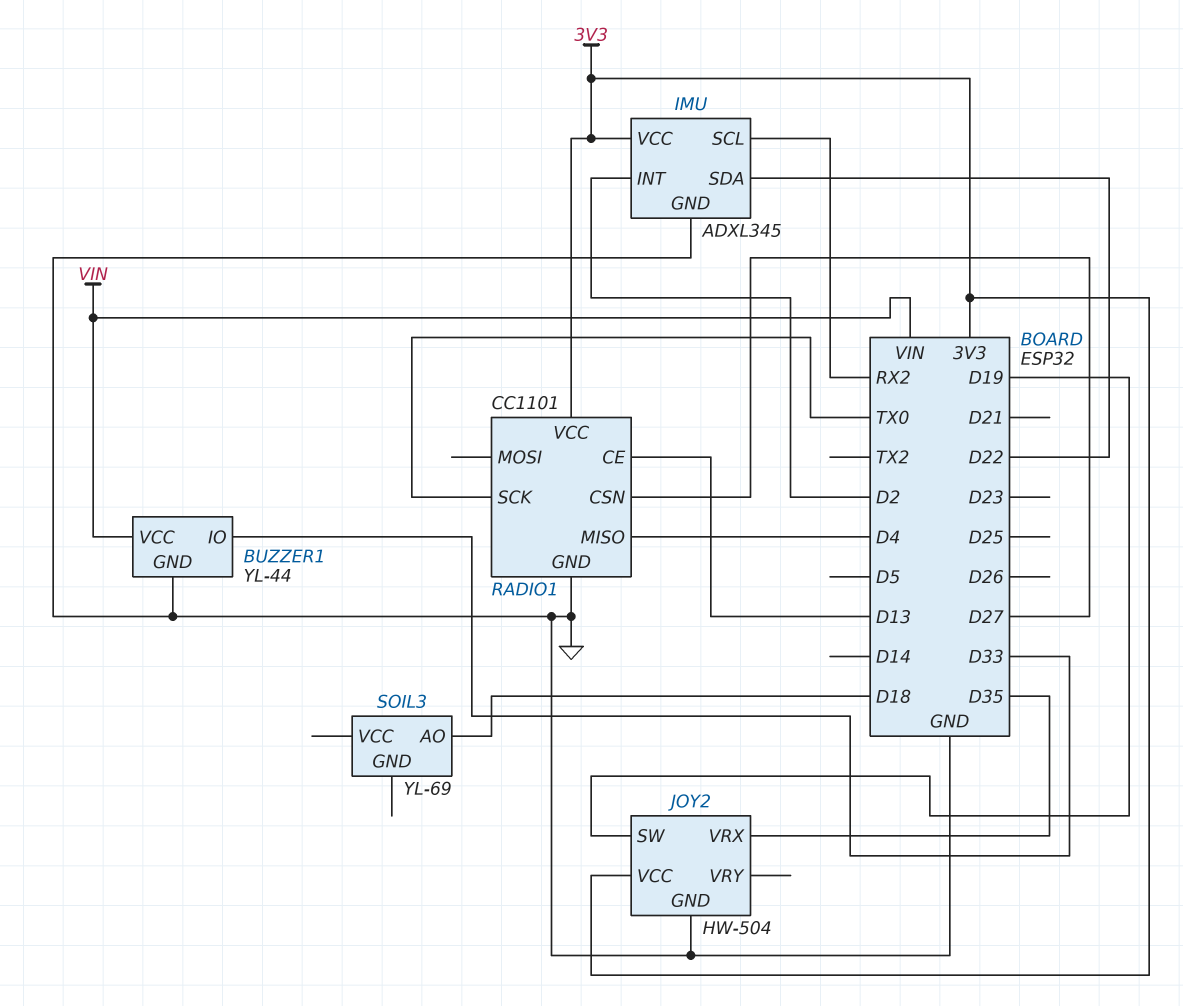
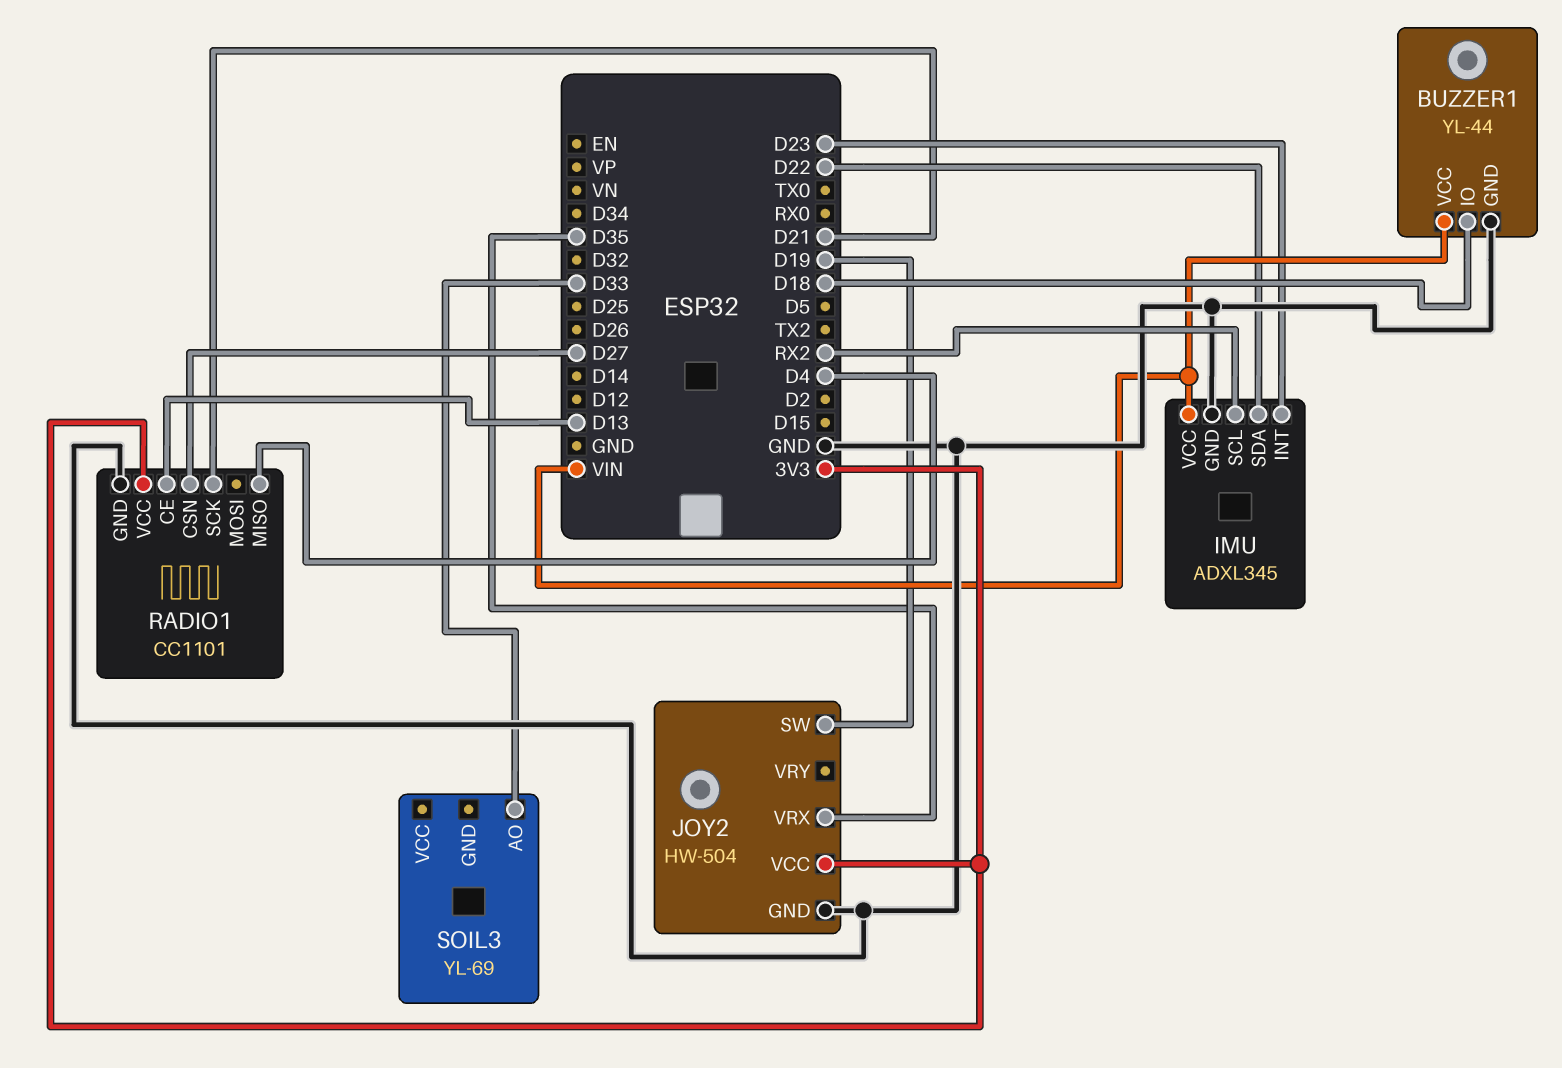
BUZZER1 pin IO: D33 -> D18
IMU pin INT: D2 -> D23
IMU pin VCC: 3V3 -> VIN
RADIO1 pin SCK: TX0 -> D21
SOIL3 pin AO: D18 -> D33

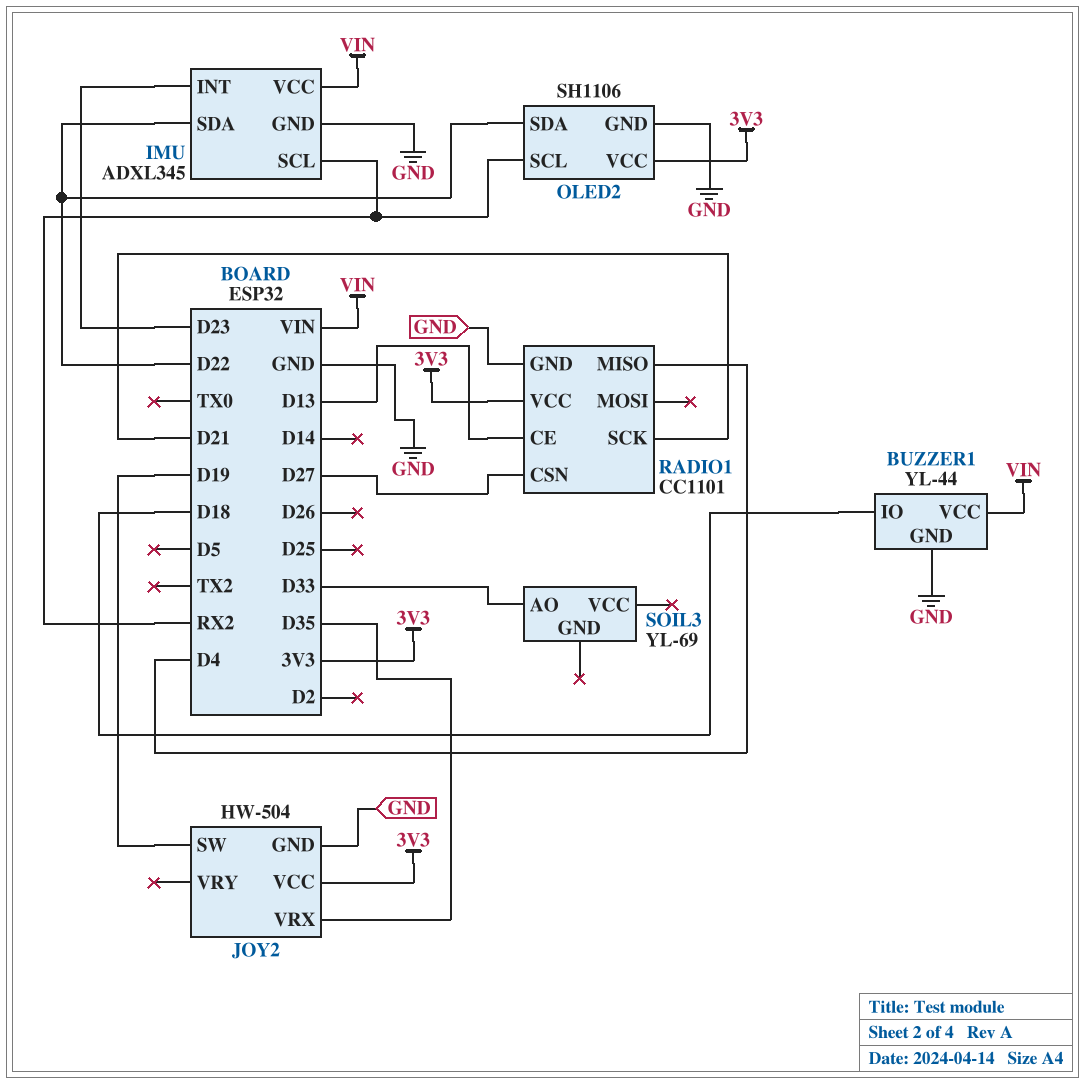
OLED2: none -> SH1106
OLED2 pin GND: none -> GND
OLED2 pin SCL: none -> RX2
OLED2 pin SDA: none -> D22
OLED2 pin VCC: none -> 3V3

